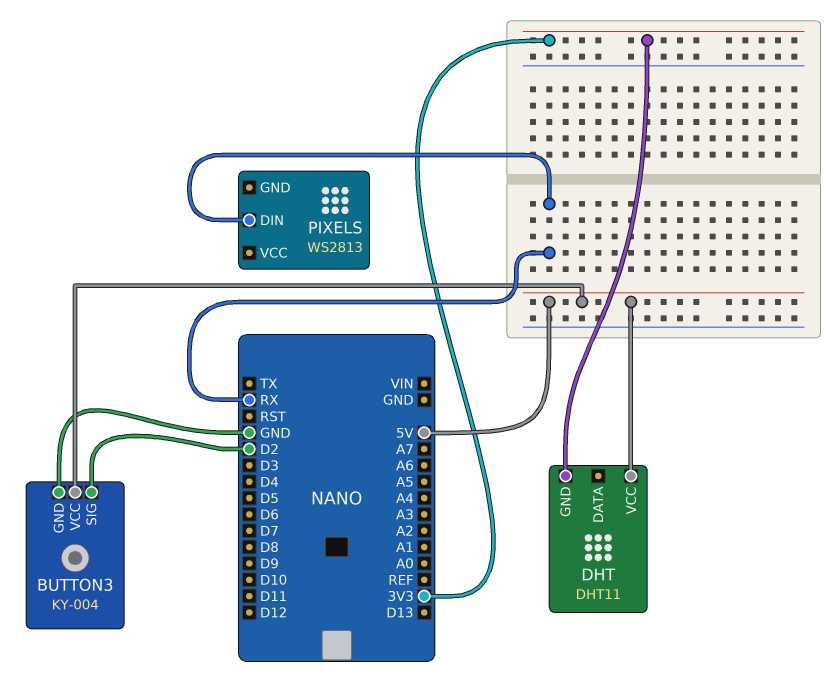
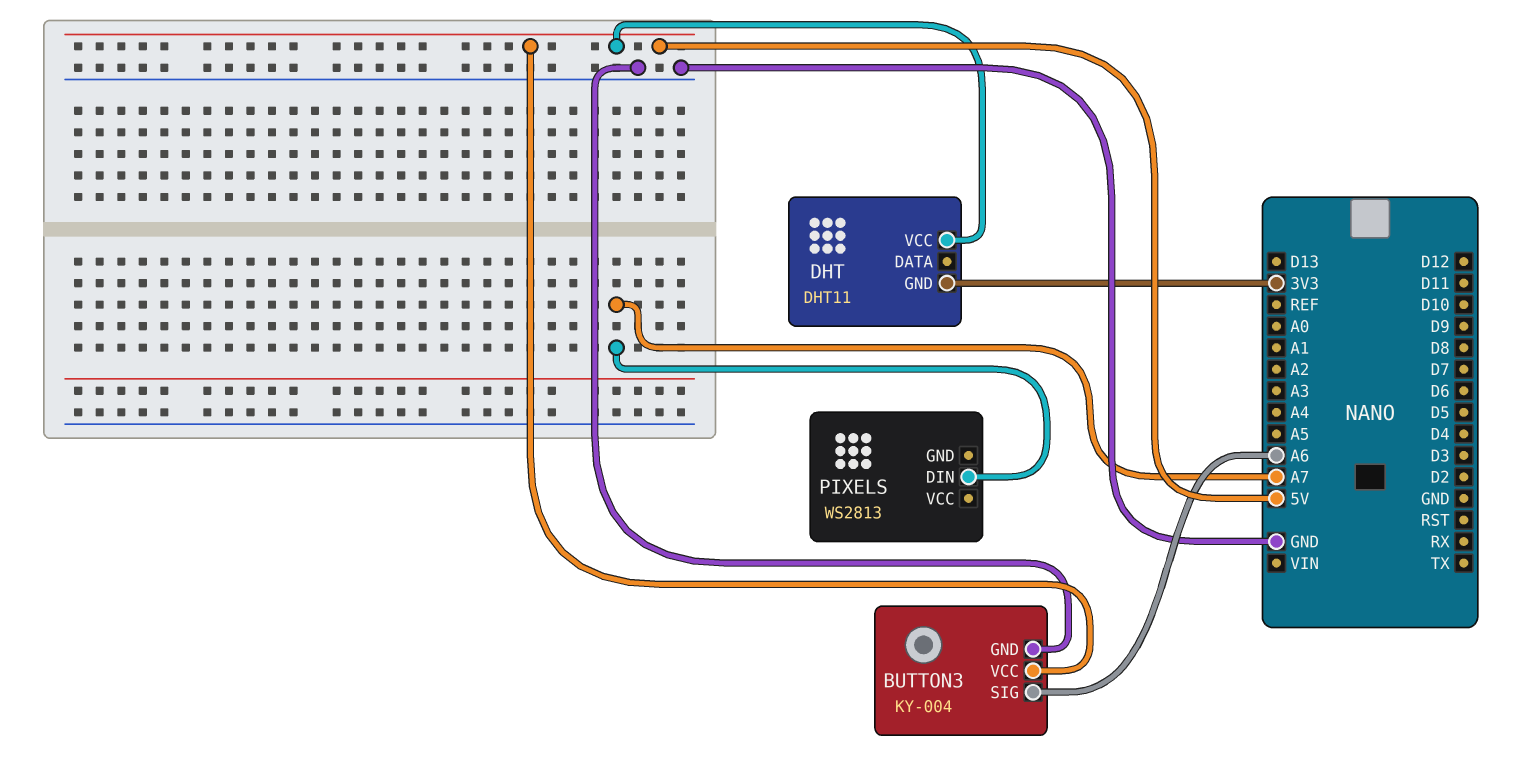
BUTTON3 pin SIG: D2 -> A6
PIXELS pin DIN: RX -> A7

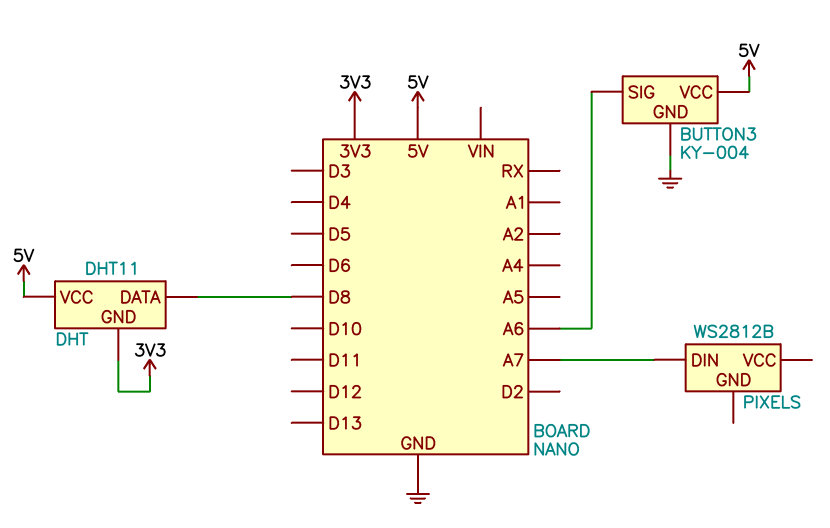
DHT pin DATA: none -> D8
PIXELS: WS2813 -> WS2812B

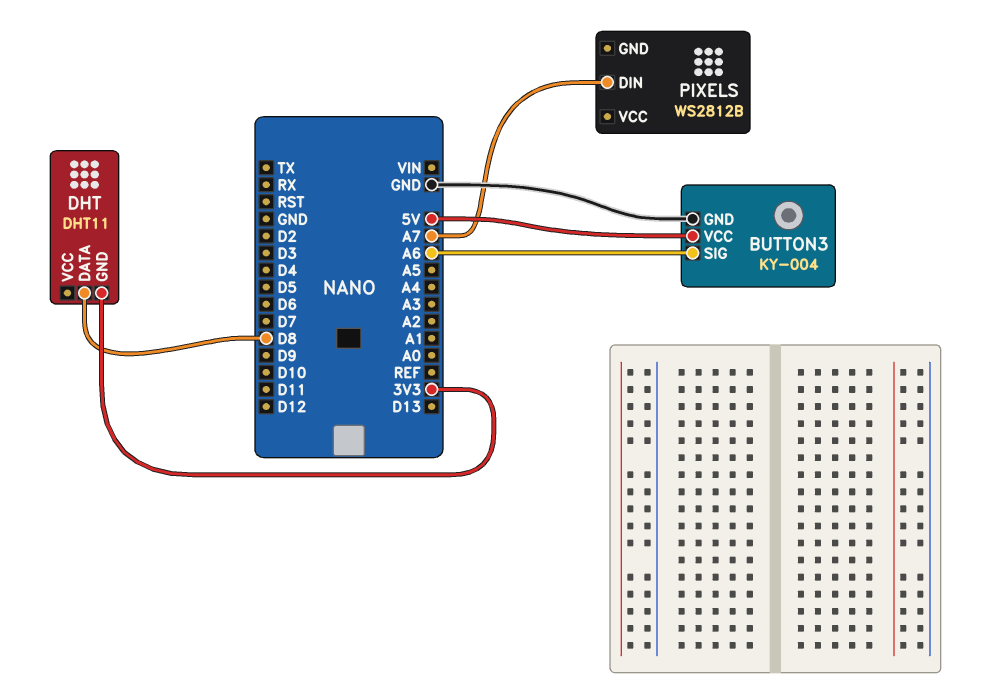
DHT pin VCC: 5V -> none

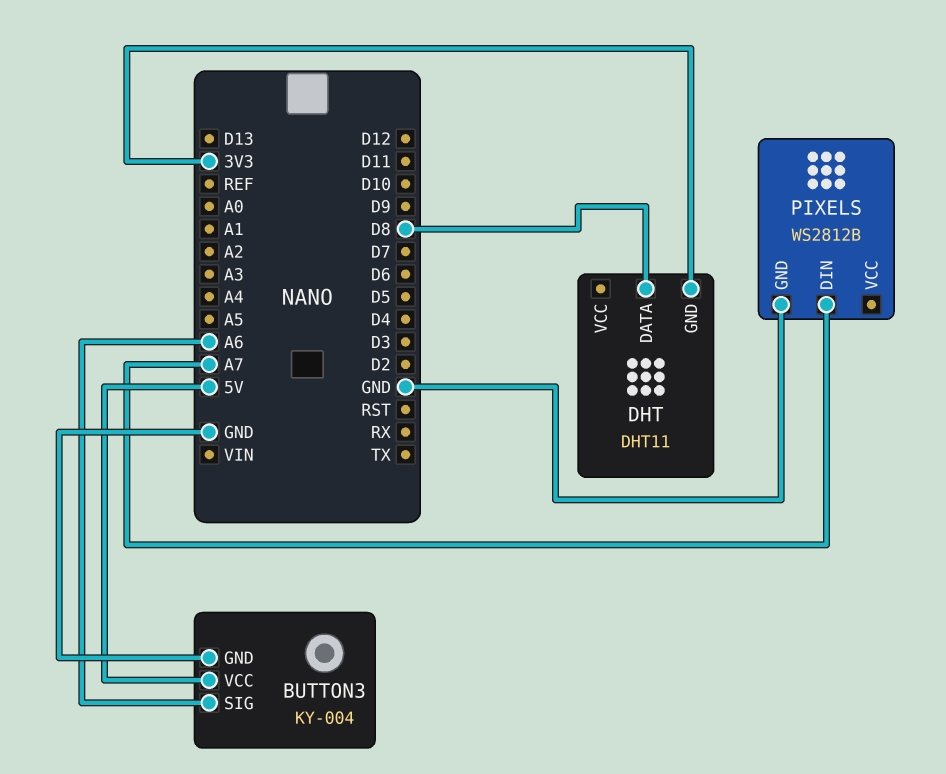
PIXELS pin GND: none -> GND

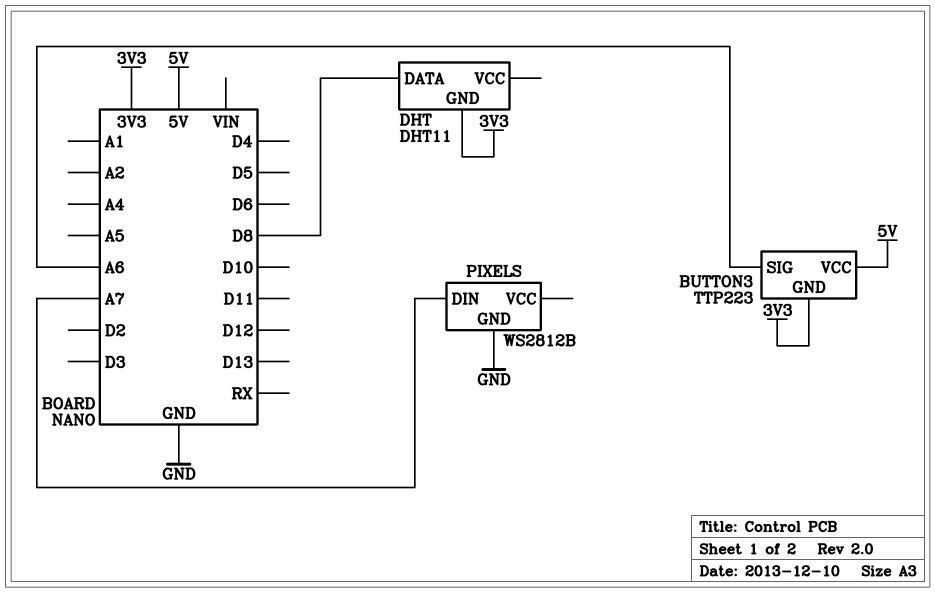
BUTTON3: KY-004 -> TTP223
BUTTON3 pin GND: GND -> 3V3

